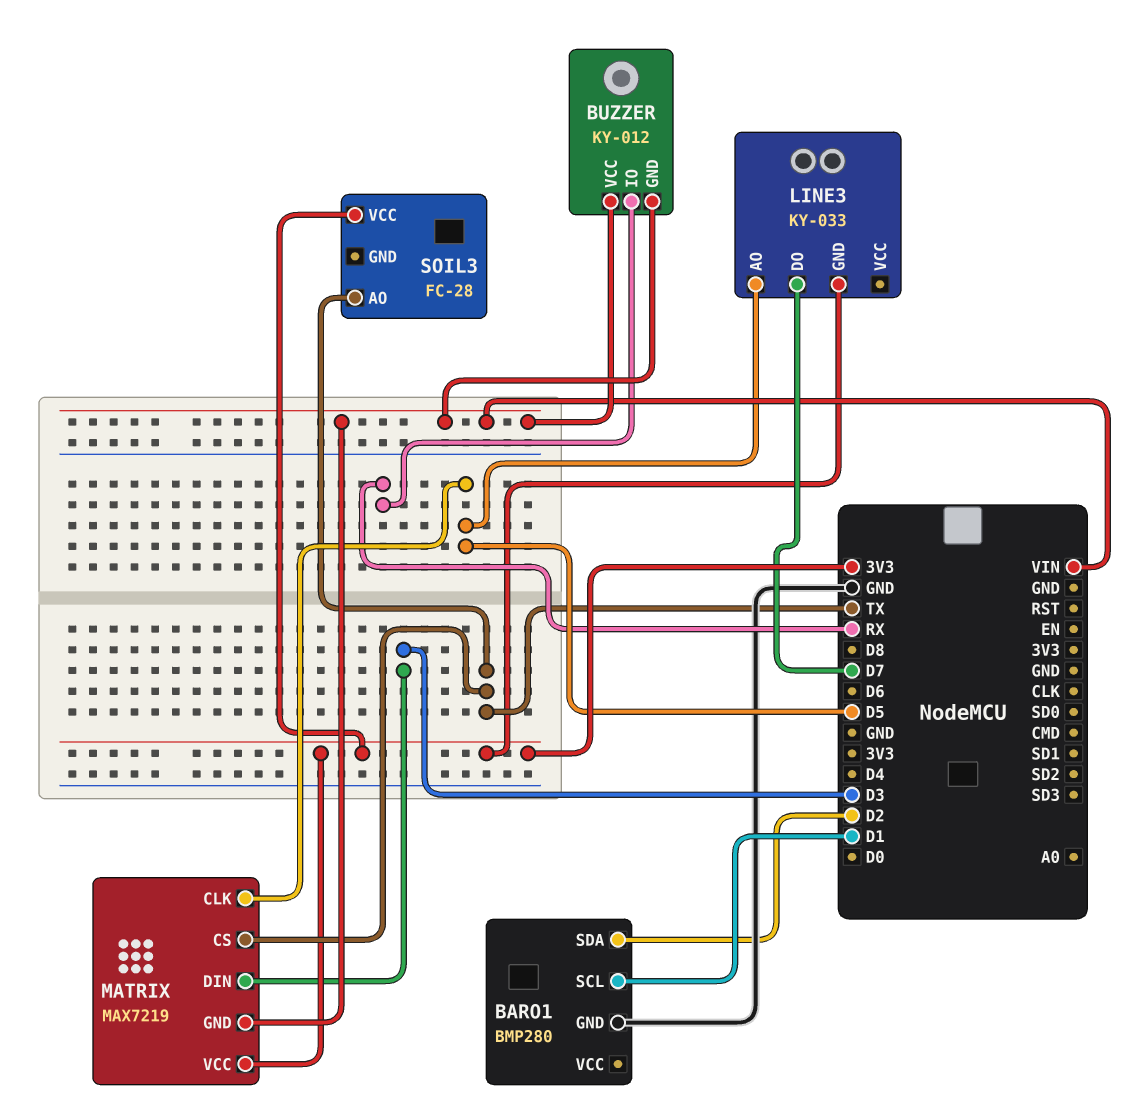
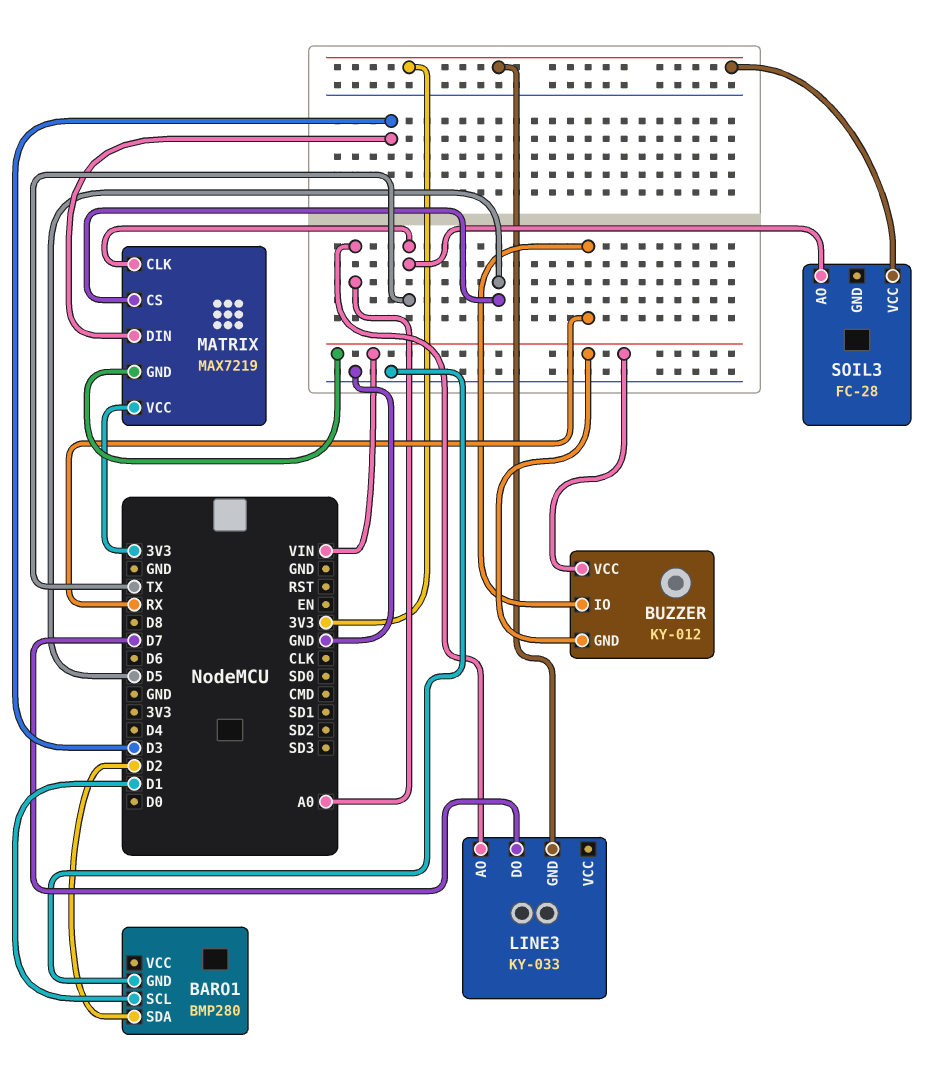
LINE3 pin AO: D5 -> A0
MATRIX pin CLK: D5 -> TX
MATRIX pin CS: TX -> D5

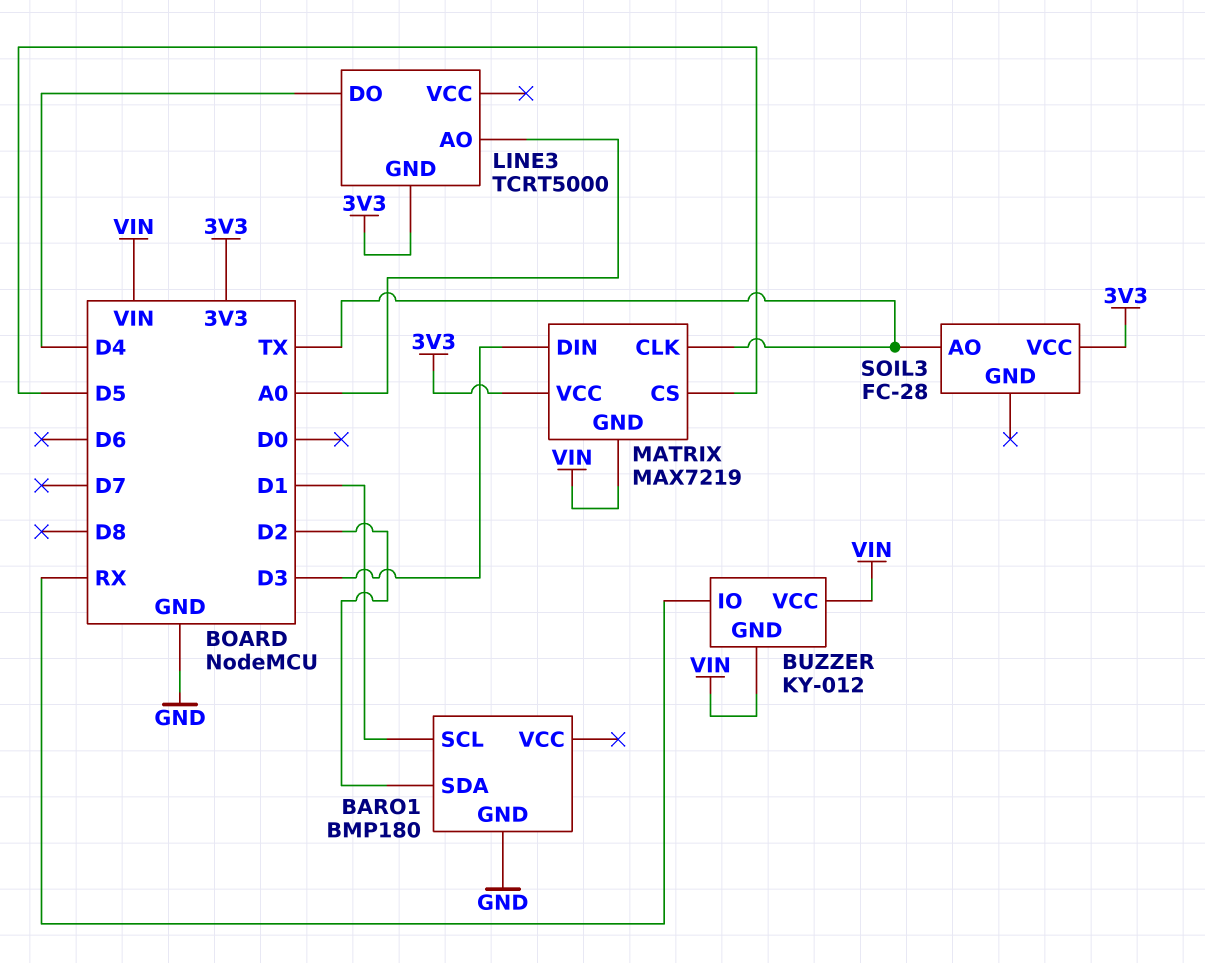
BARO1: BMP280 -> BMP180
LINE3: KY-033 -> TCRT5000
LINE3 pin DO: D7 -> D4

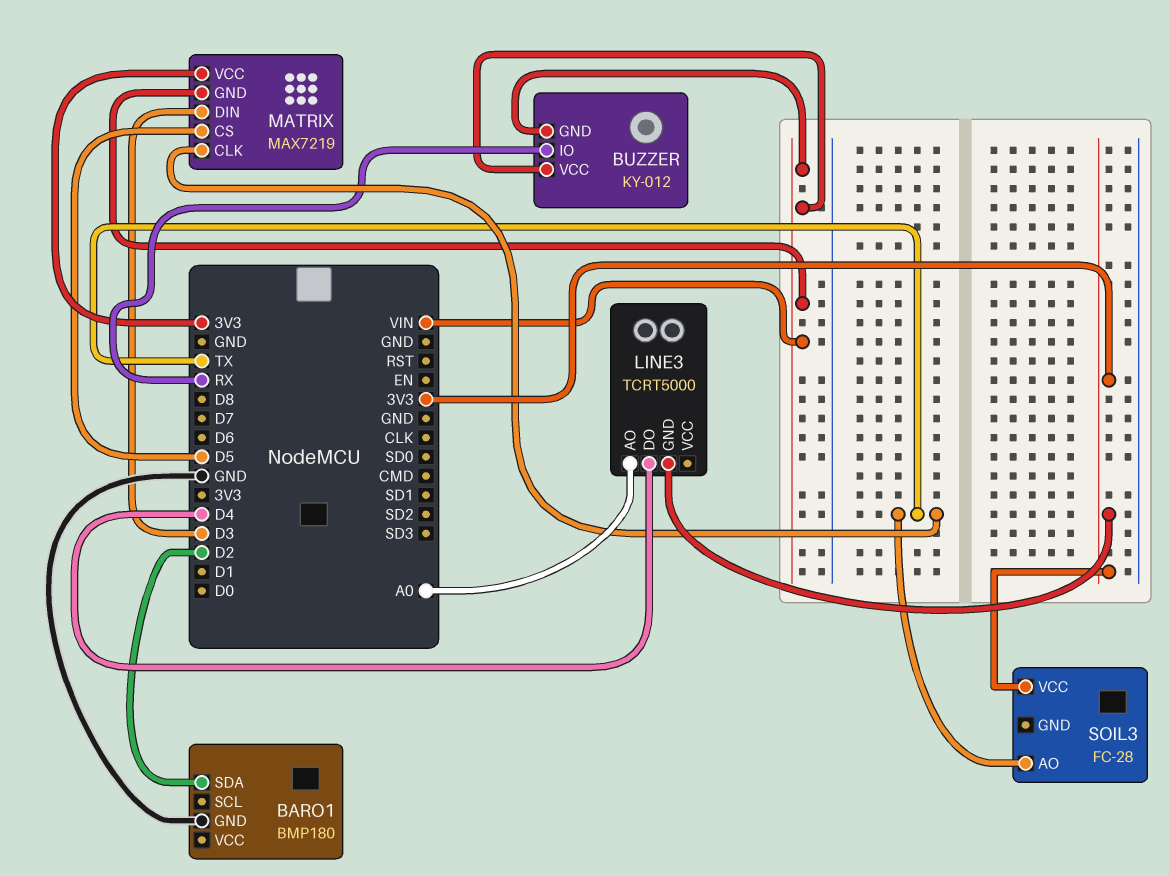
BARO1 pin SCL: D1 -> none

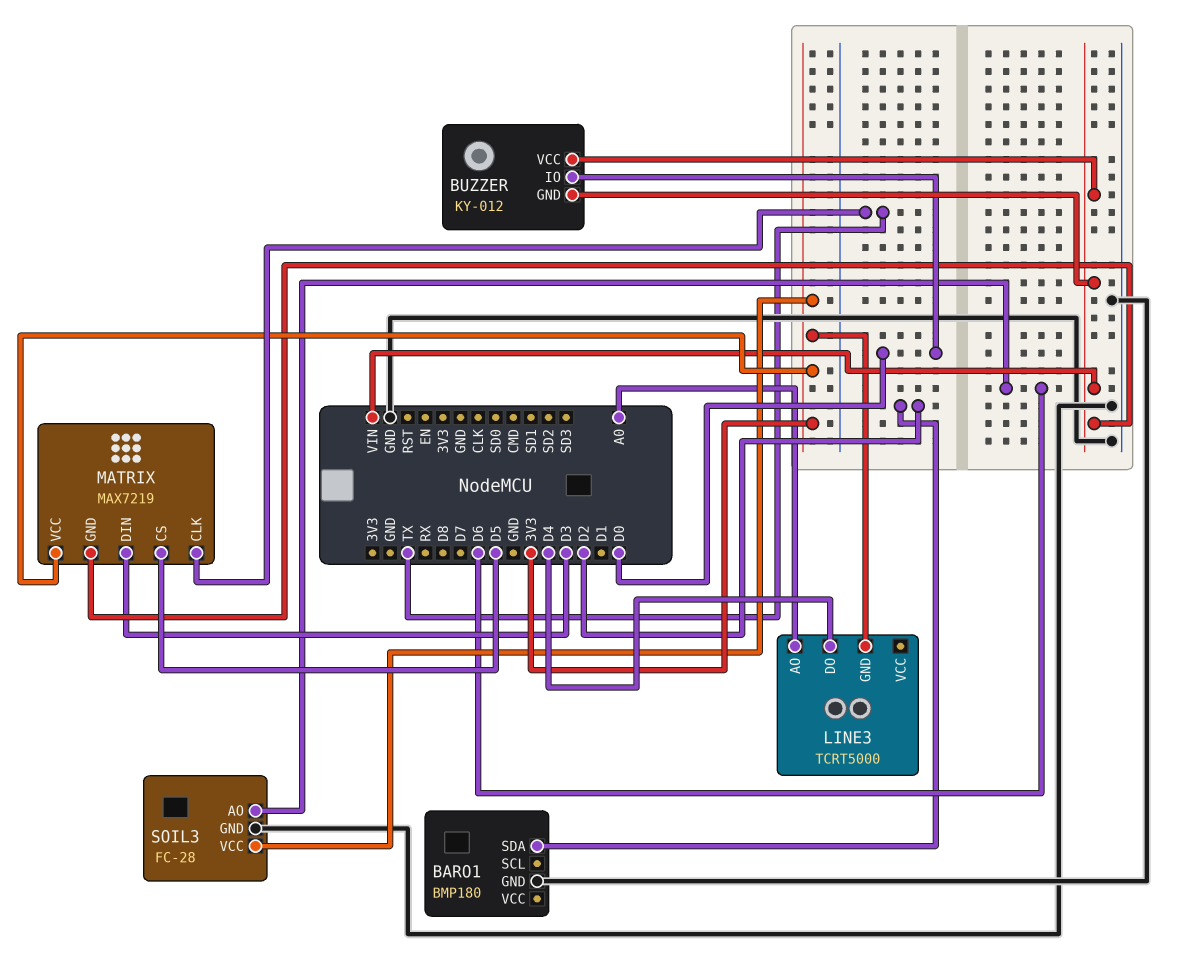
BUZZER pin IO: RX -> D0
SOIL3 pin AO: TX -> D6
SOIL3 pin GND: none -> GND

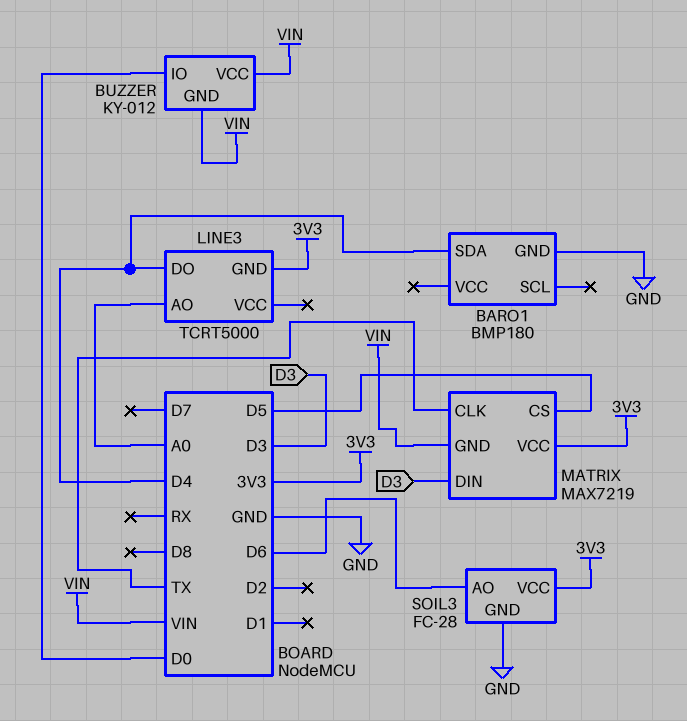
BARO1 pin SDA: D2 -> D4

